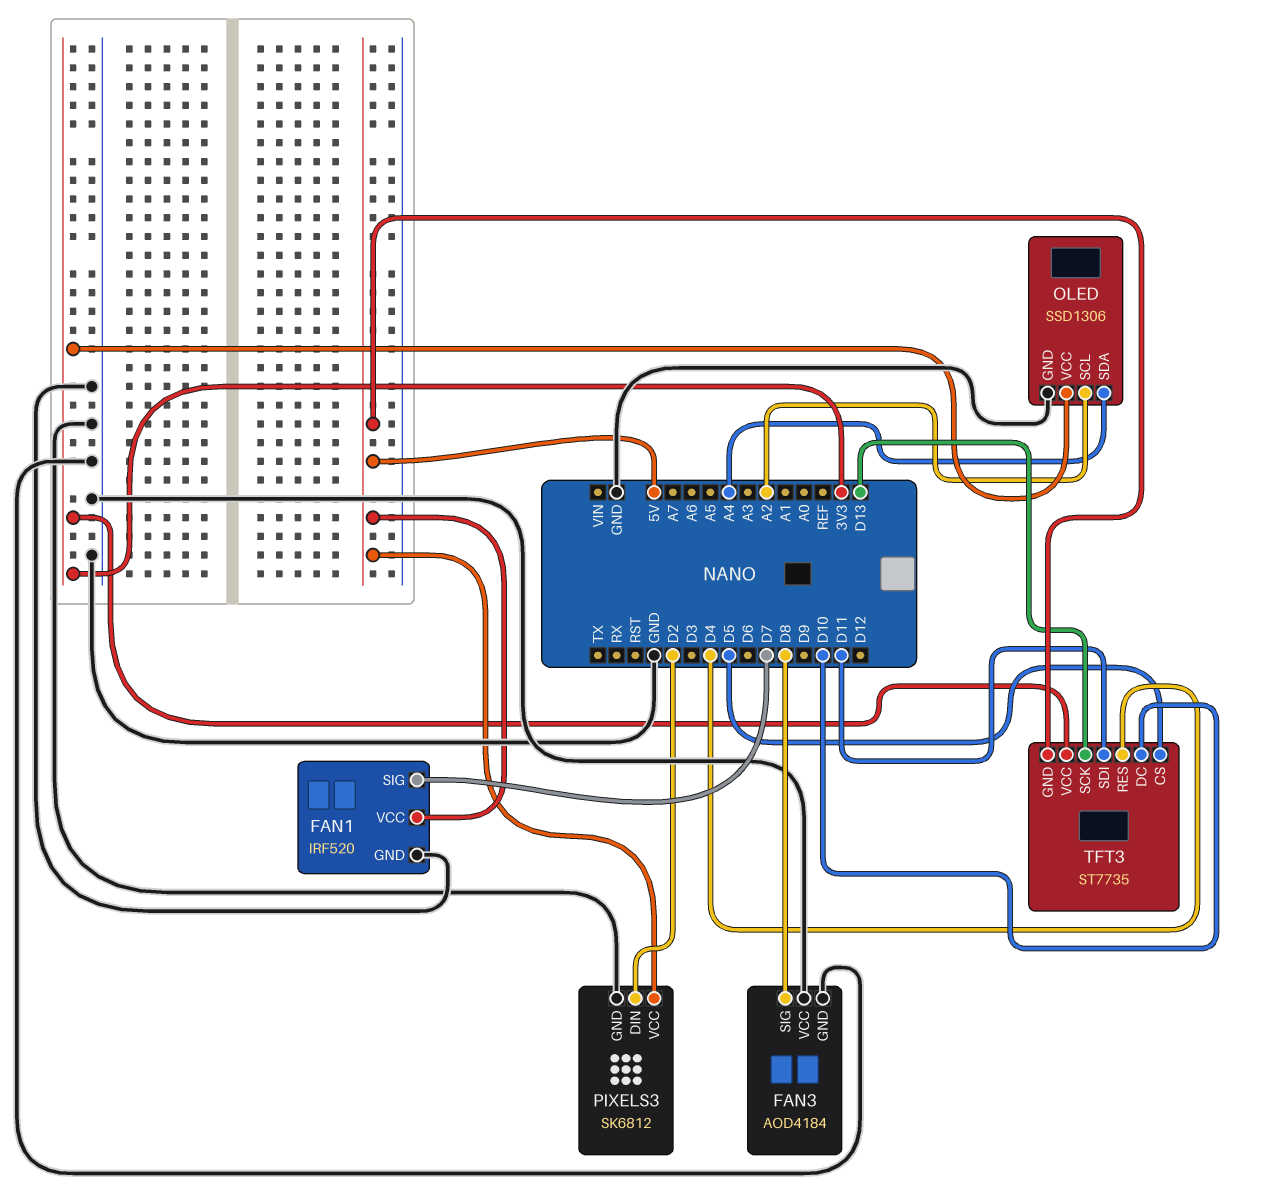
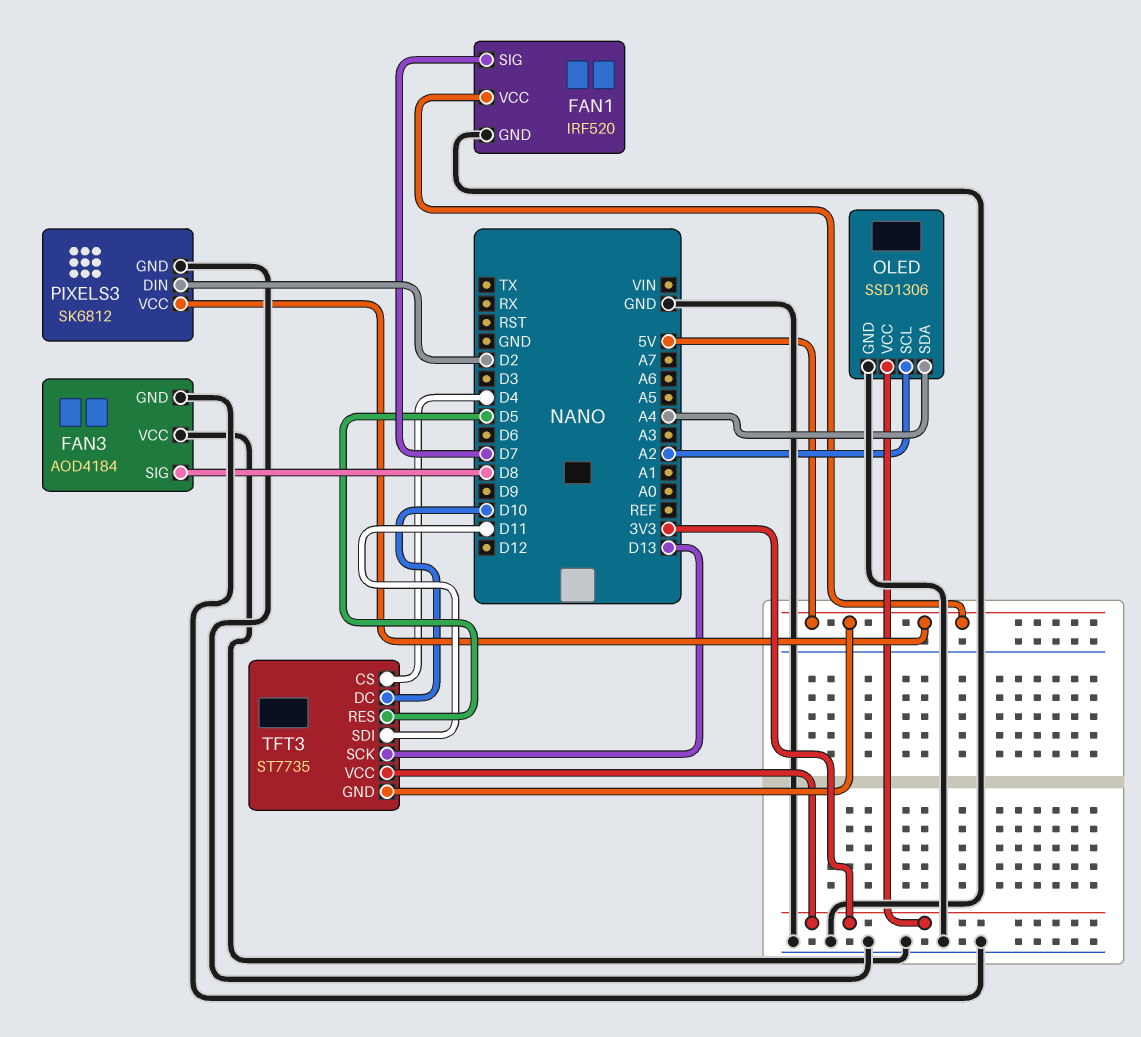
TFT3 pin CS: D5 -> D4
TFT3 pin RES: D4 -> D5

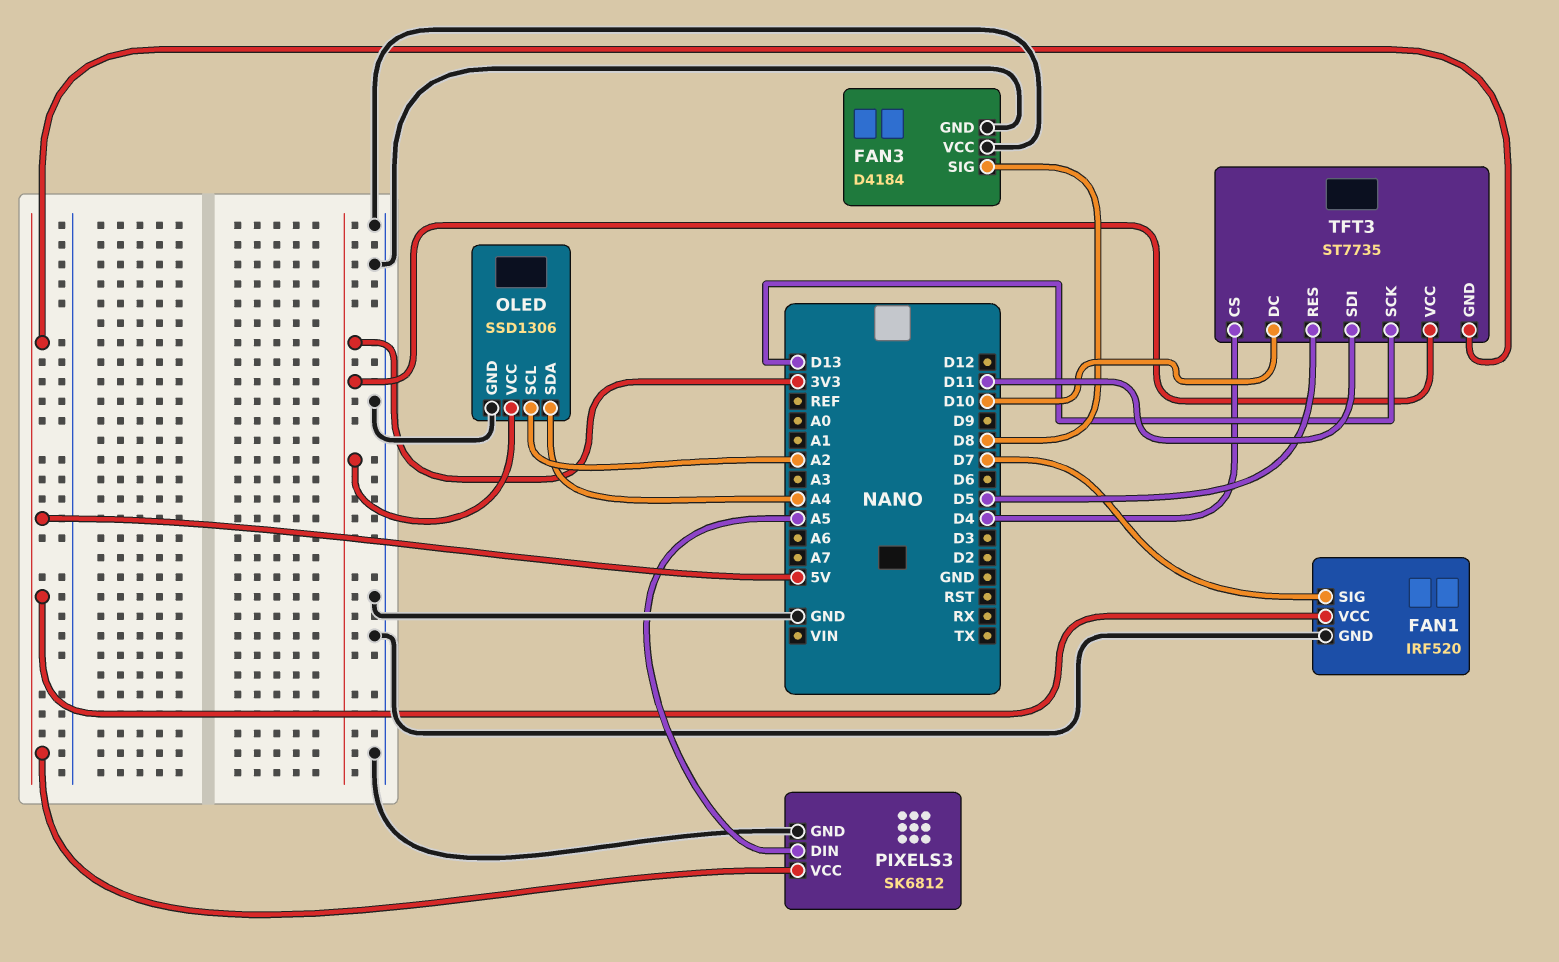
FAN3: AOD4184 -> D4184
PIXELS3 pin DIN: D2 -> A5

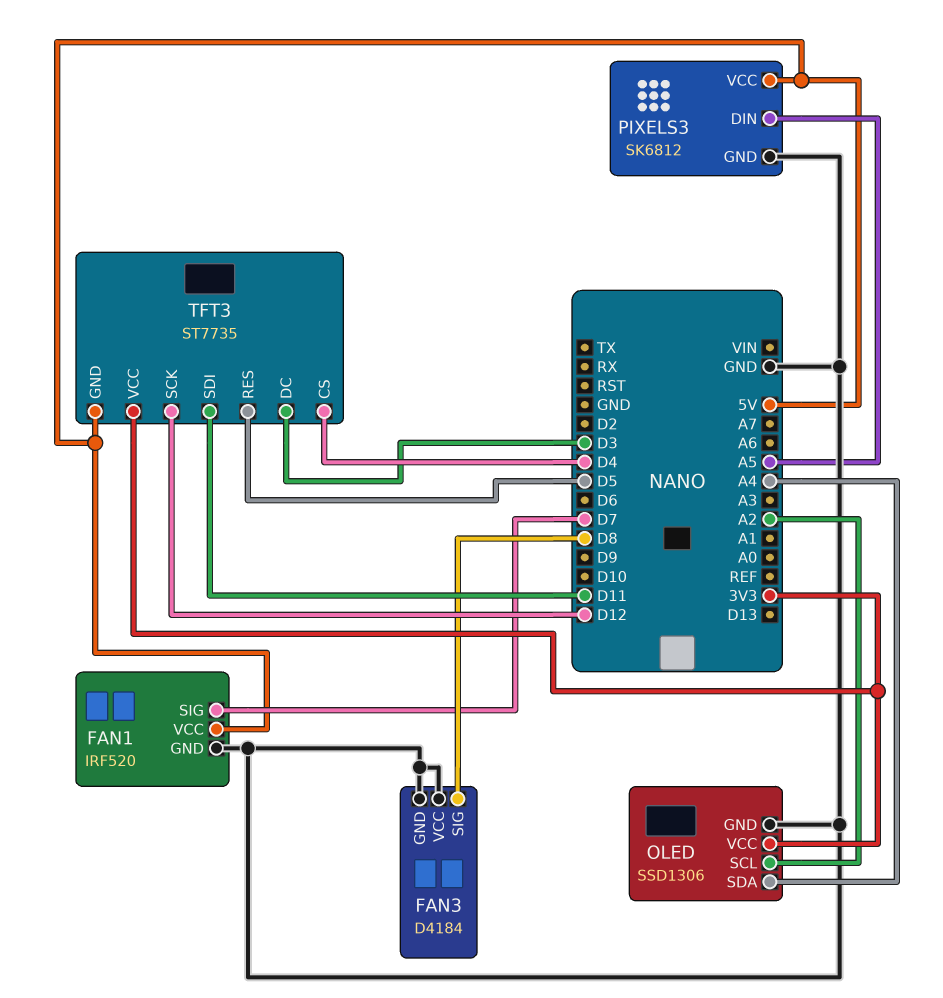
TFT3 pin DC: D10 -> D3
TFT3 pin SCK: D13 -> D12

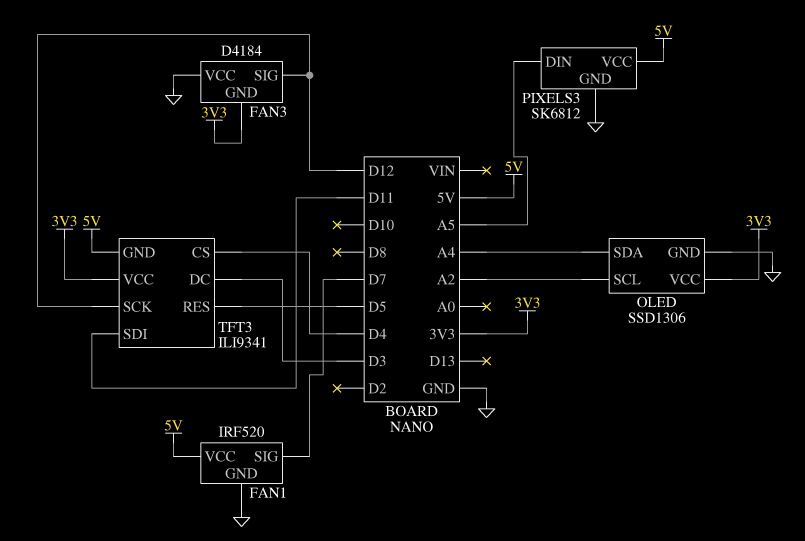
FAN3 pin GND: GND -> 3V3
FAN3 pin SIG: D8 -> D12
TFT3: ST7735 -> ILI9341

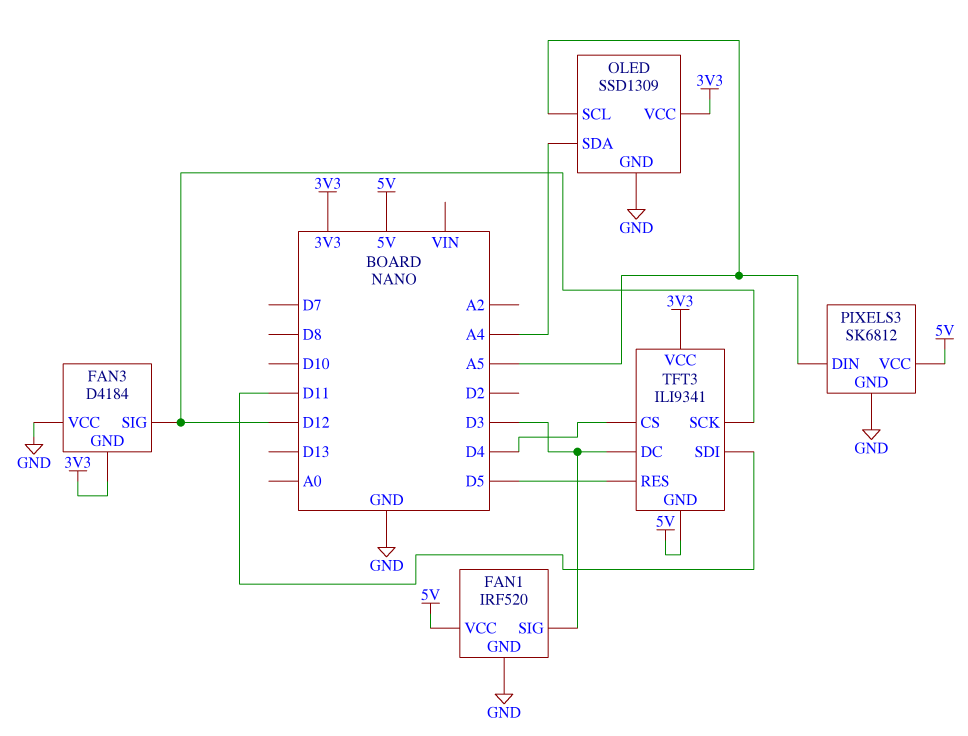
FAN1 pin SIG: D7 -> D3
OLED: SSD1306 -> SSD1309
OLED pin SCL: A2 -> A5

